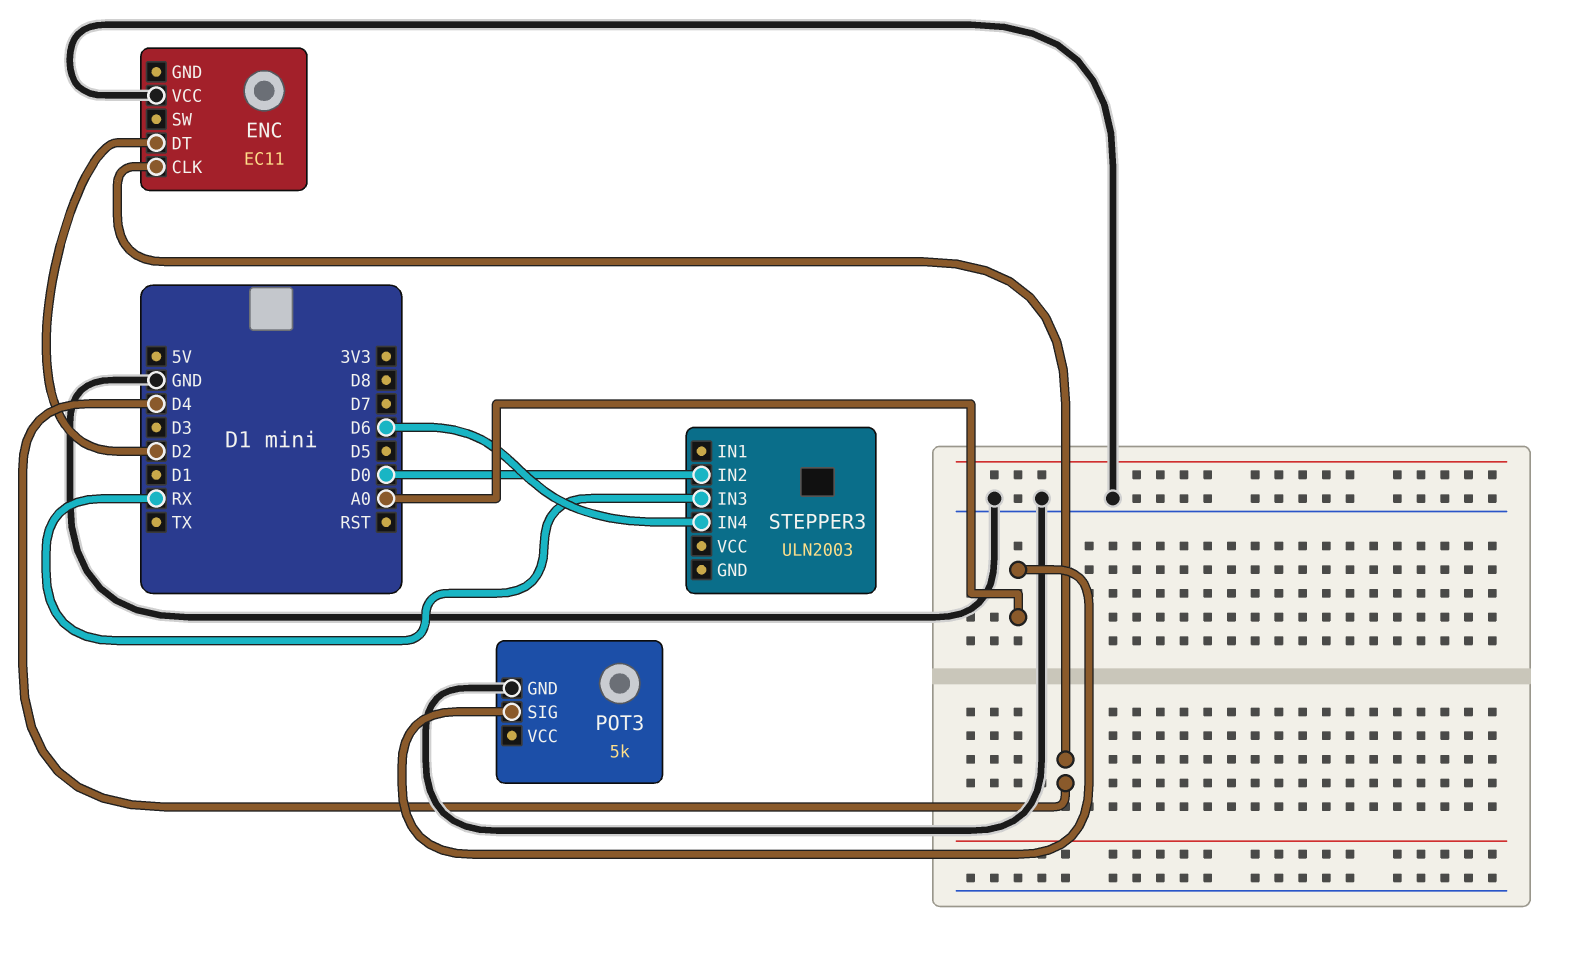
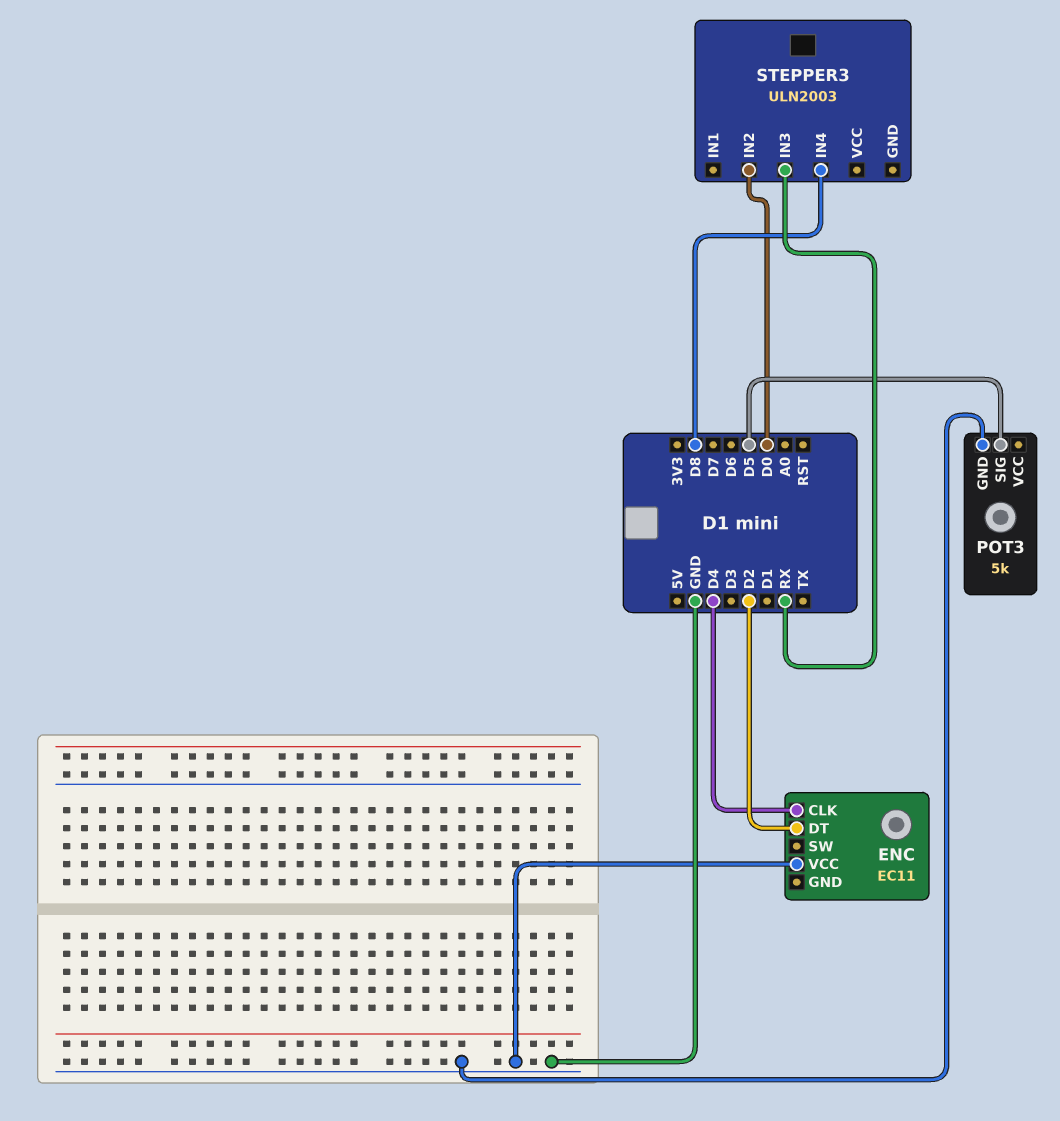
POT3 pin SIG: A0 -> D5
STEPPER3 pin IN4: D6 -> D8

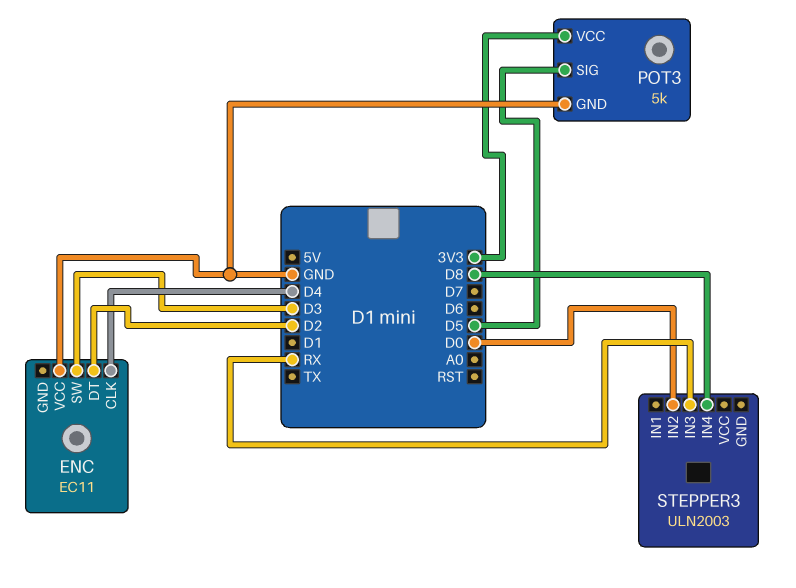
ENC pin SW: none -> D3
POT3 pin VCC: none -> 3V3

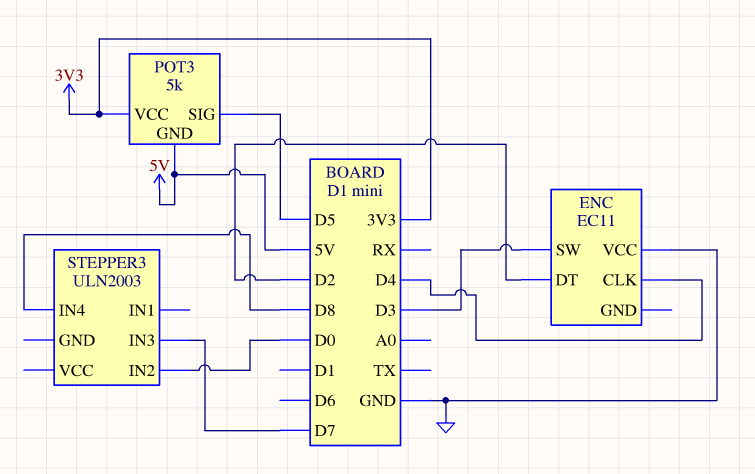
POT3 pin GND: GND -> 5V
STEPPER3 pin IN3: RX -> D7

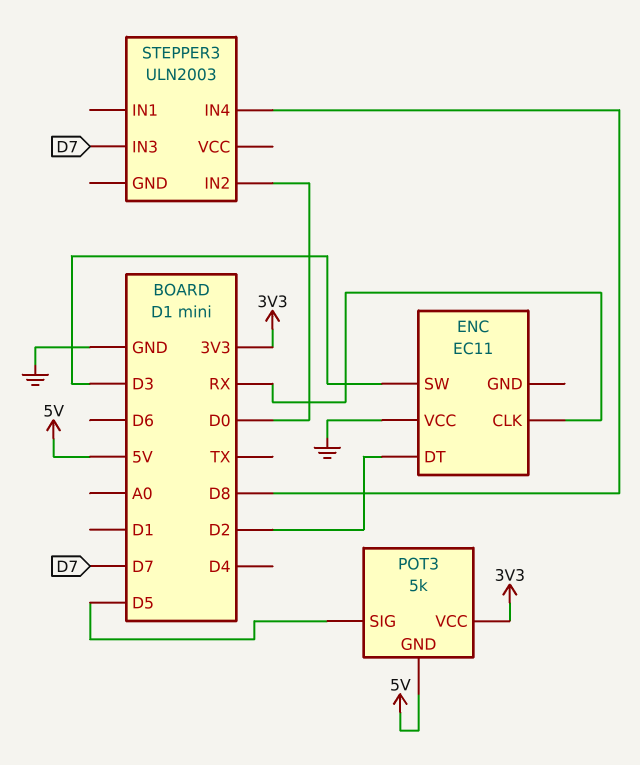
ENC pin CLK: D4 -> RX

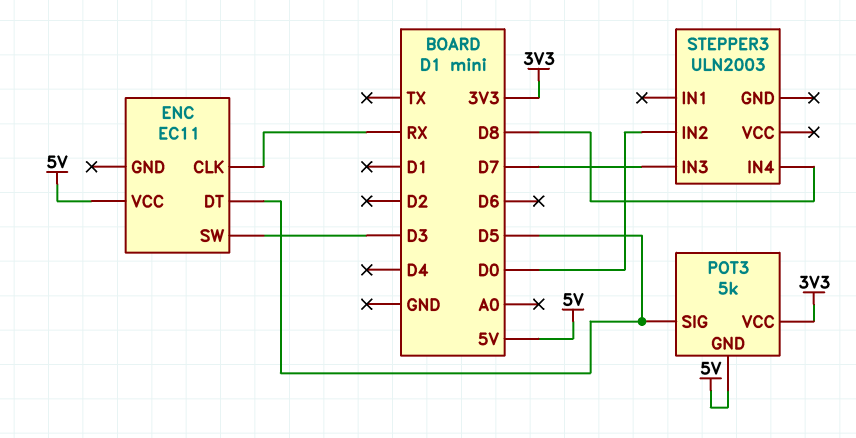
ENC pin DT: D2 -> D5
ENC pin VCC: GND -> 5V

